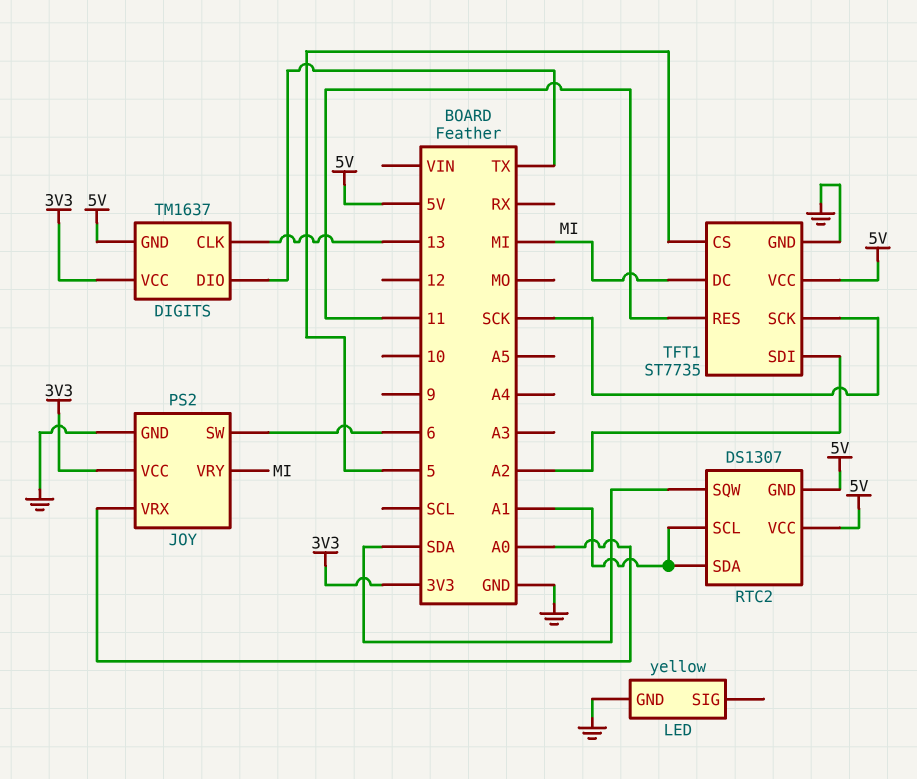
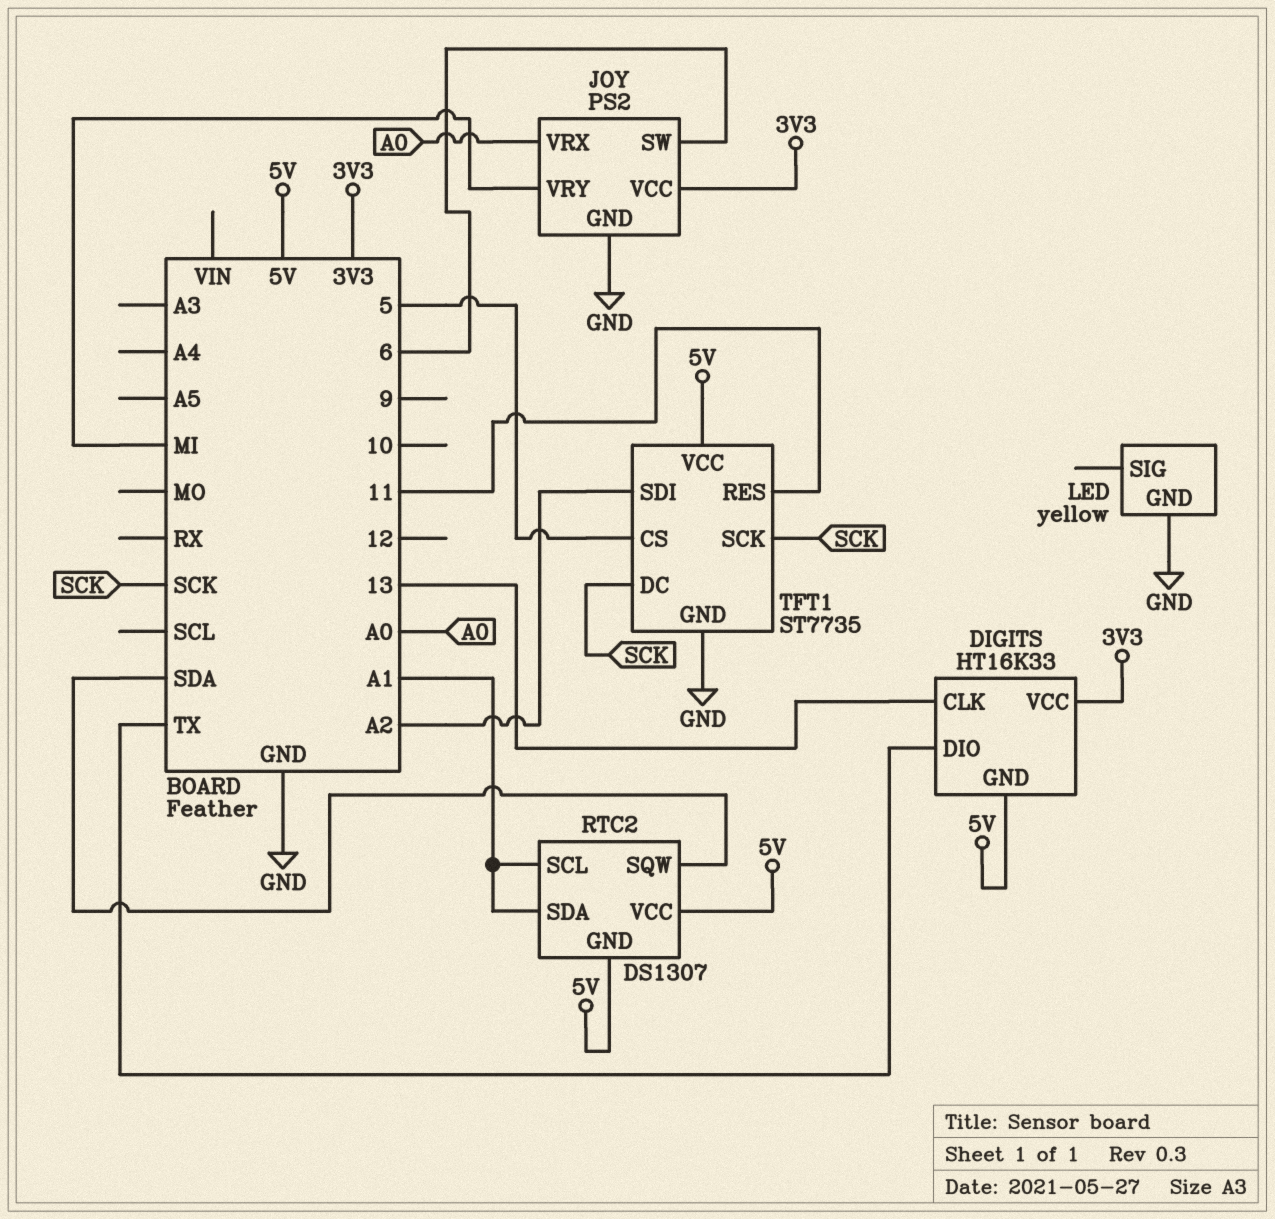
DIGITS: TM1637 -> HT16K33
TFT1 pin DC: MI -> SCK

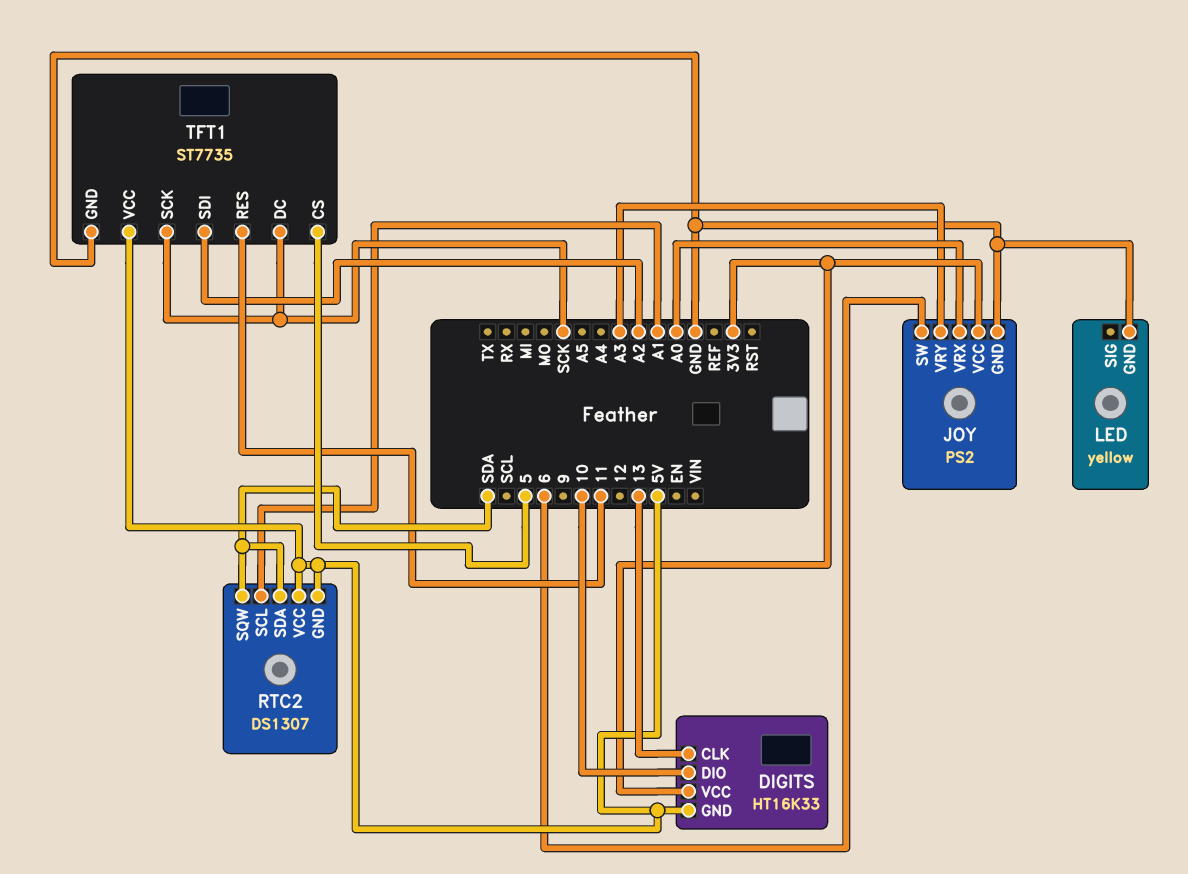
DIGITS pin DIO: TX -> 10
JOY pin VRY: MI -> A3
RTC2 pin SDA: A1 -> SDA

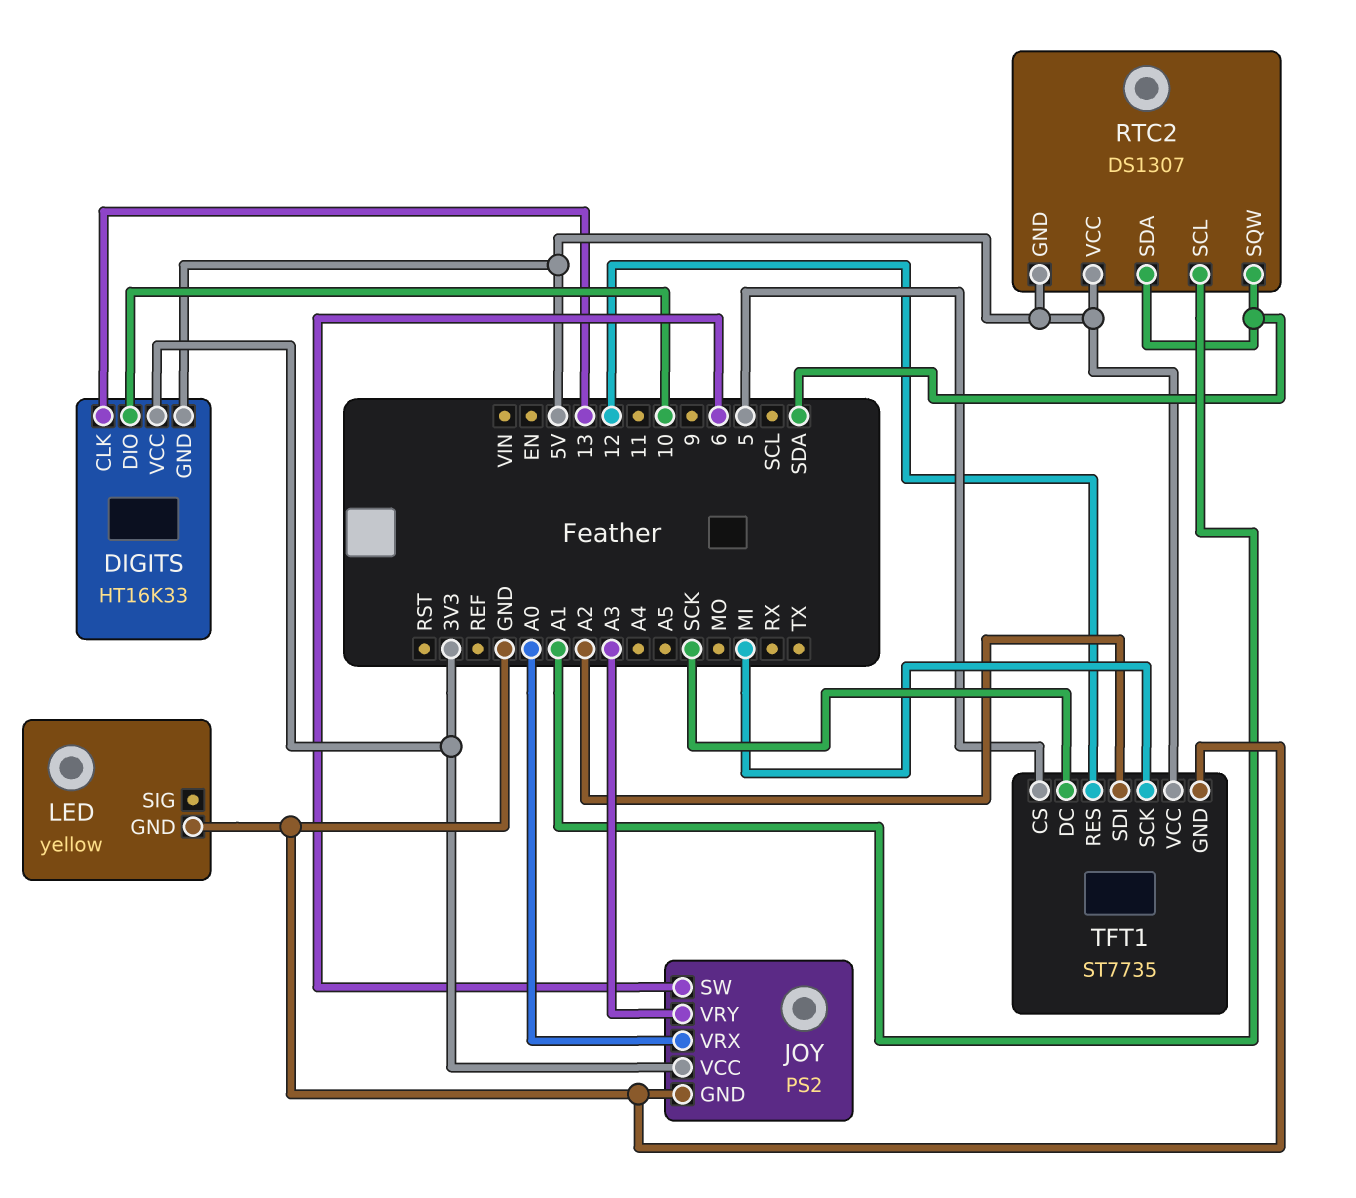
TFT1 pin RES: 11 -> 12
TFT1 pin SCK: SCK -> MI

